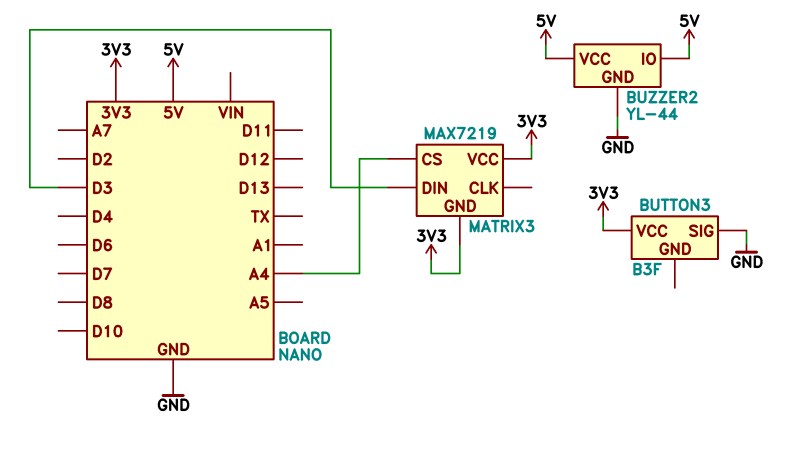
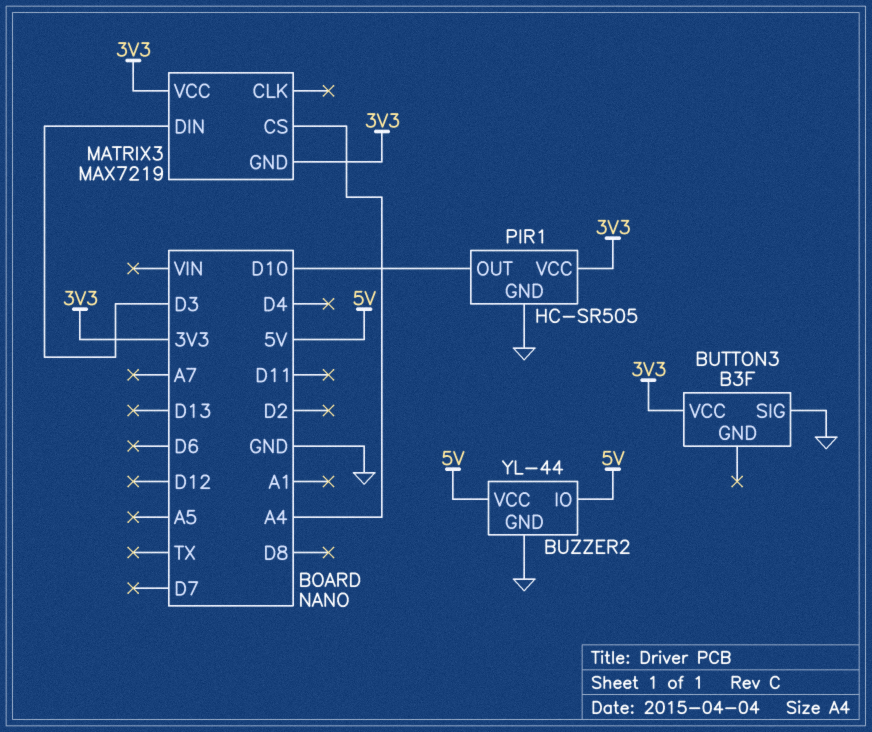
PIR1: none -> HC-SR505
PIR1 pin GND: none -> GND
PIR1 pin OUT: none -> D10
PIR1 pin VCC: none -> 3V3

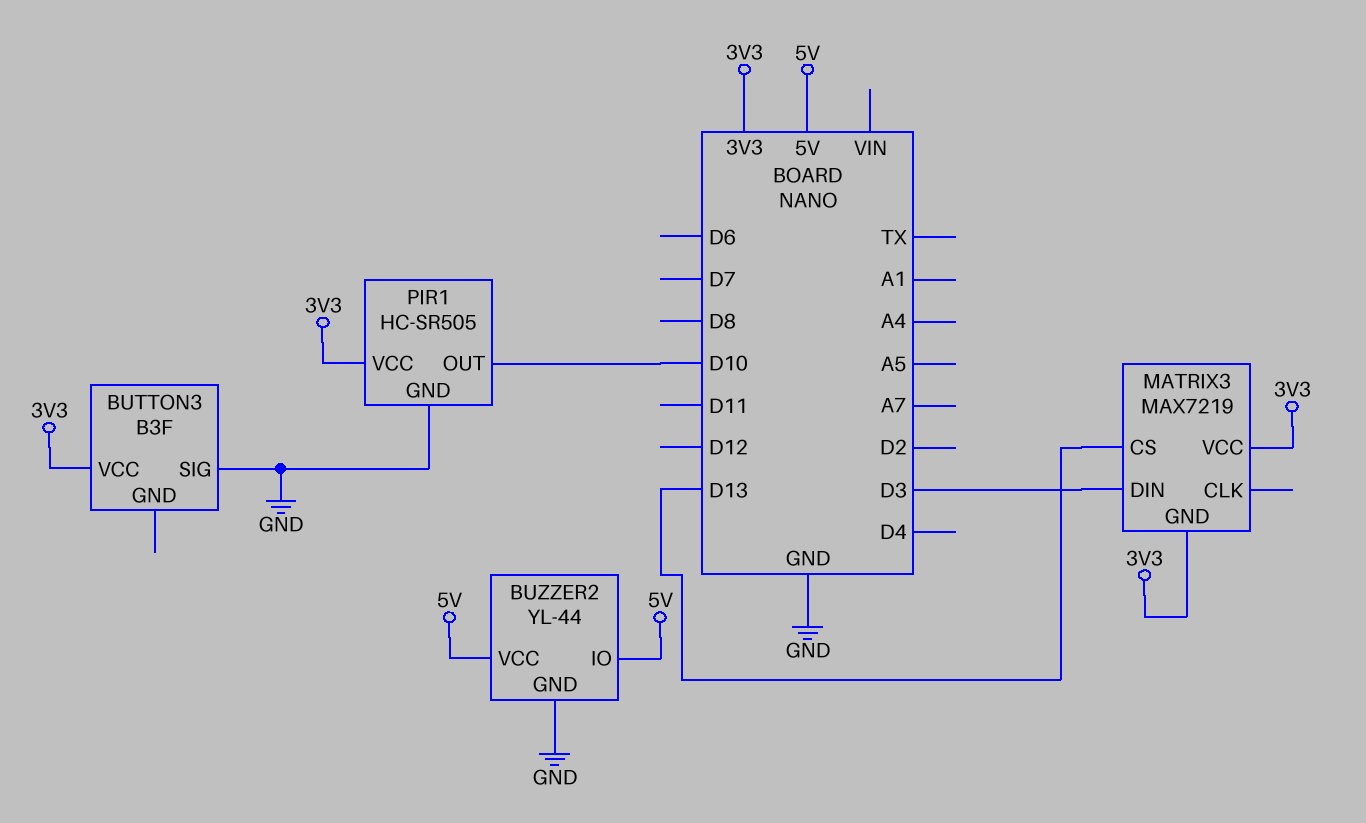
MATRIX3 pin CS: A4 -> D13

